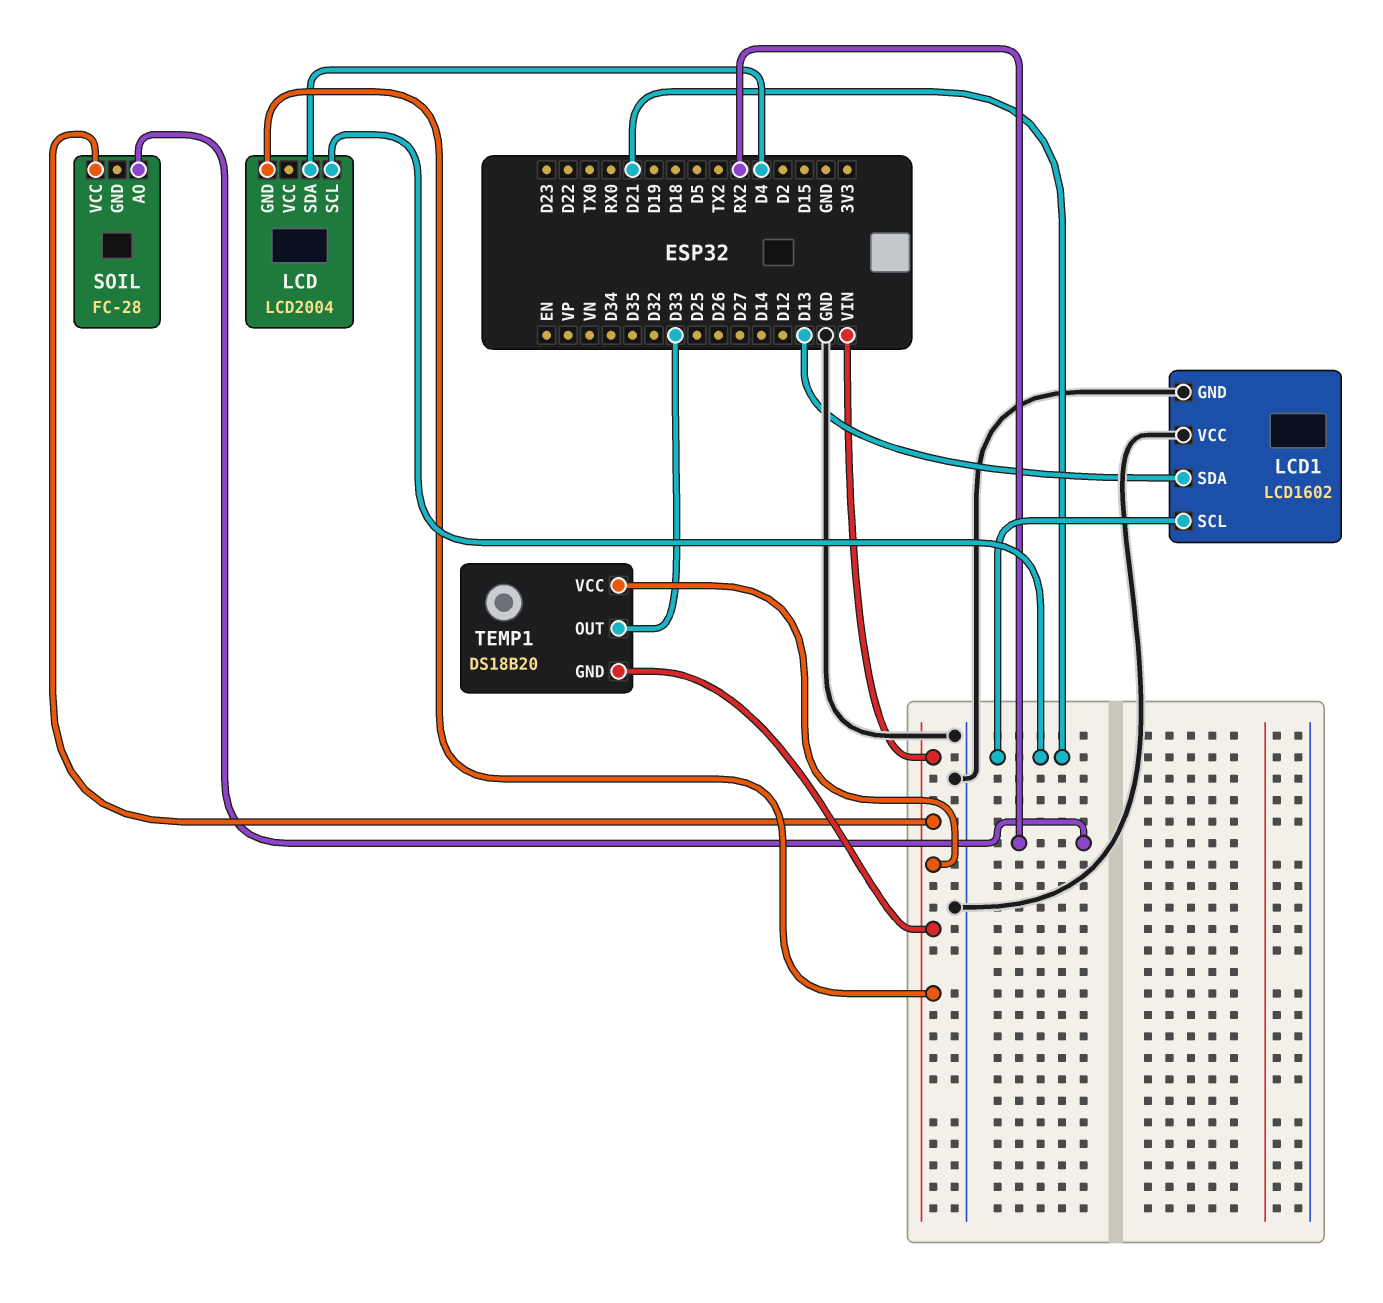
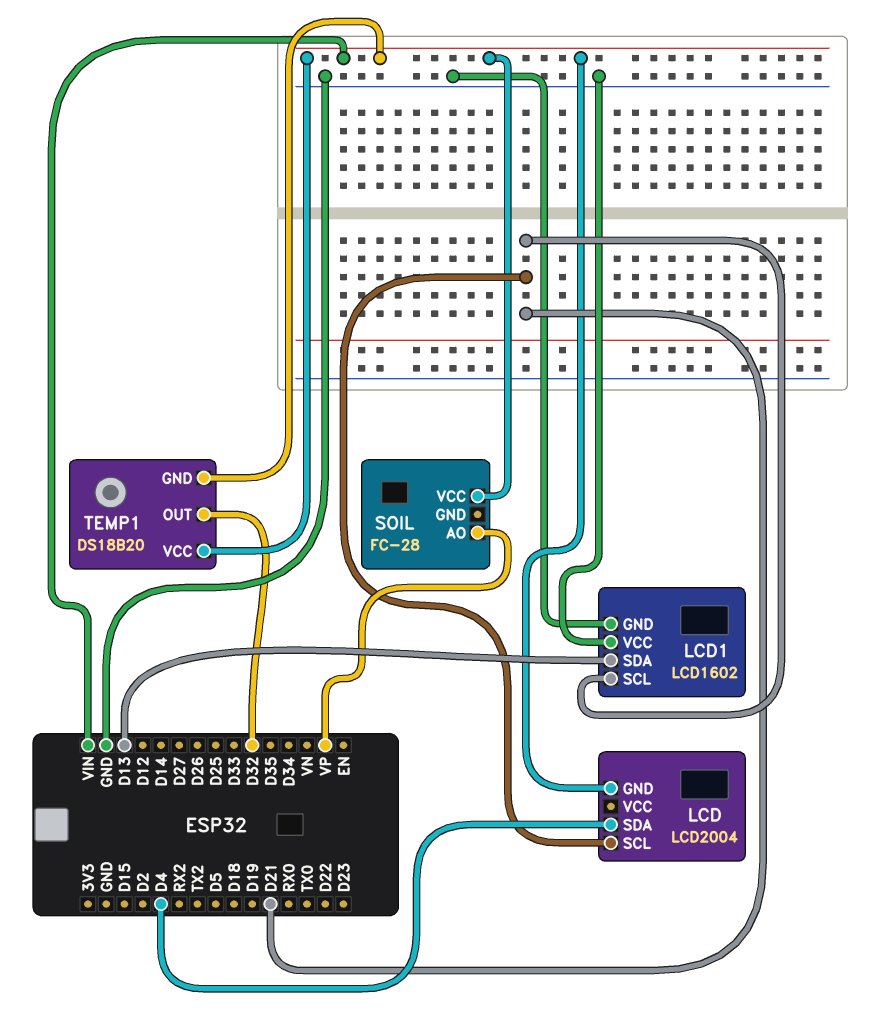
SOIL pin AO: RX2 -> VP
TEMP1 pin OUT: D33 -> D32

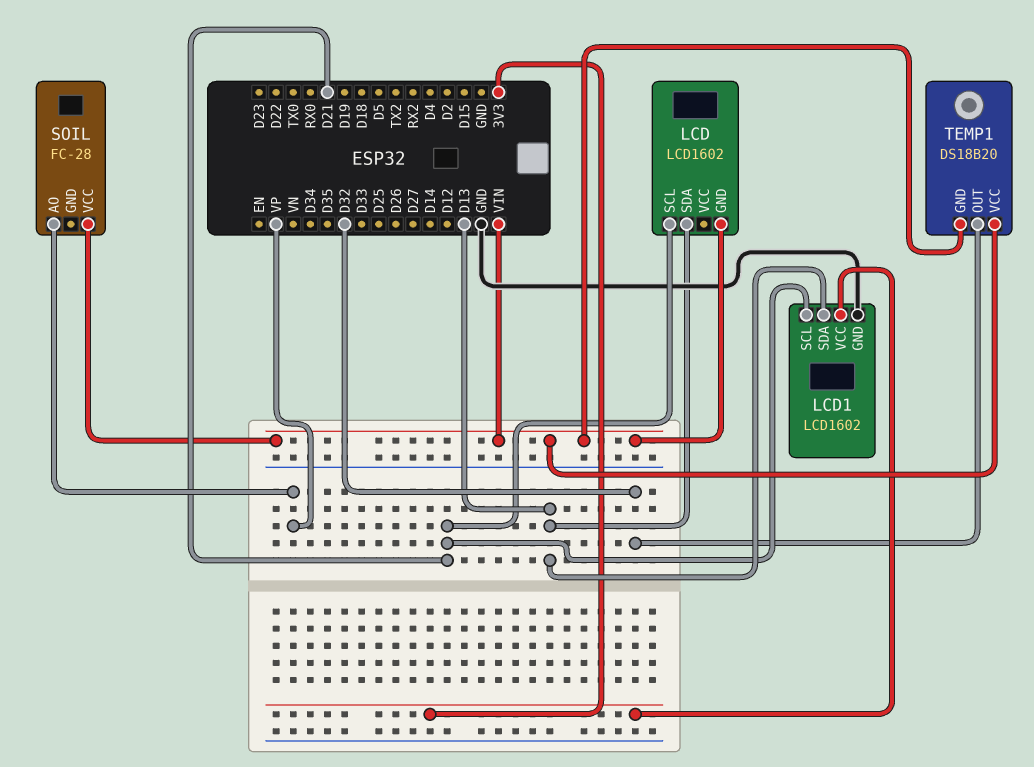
LCD: LCD2004 -> LCD1602
LCD pin SDA: D4 -> D13
LCD1 pin VCC: GND -> 3V3

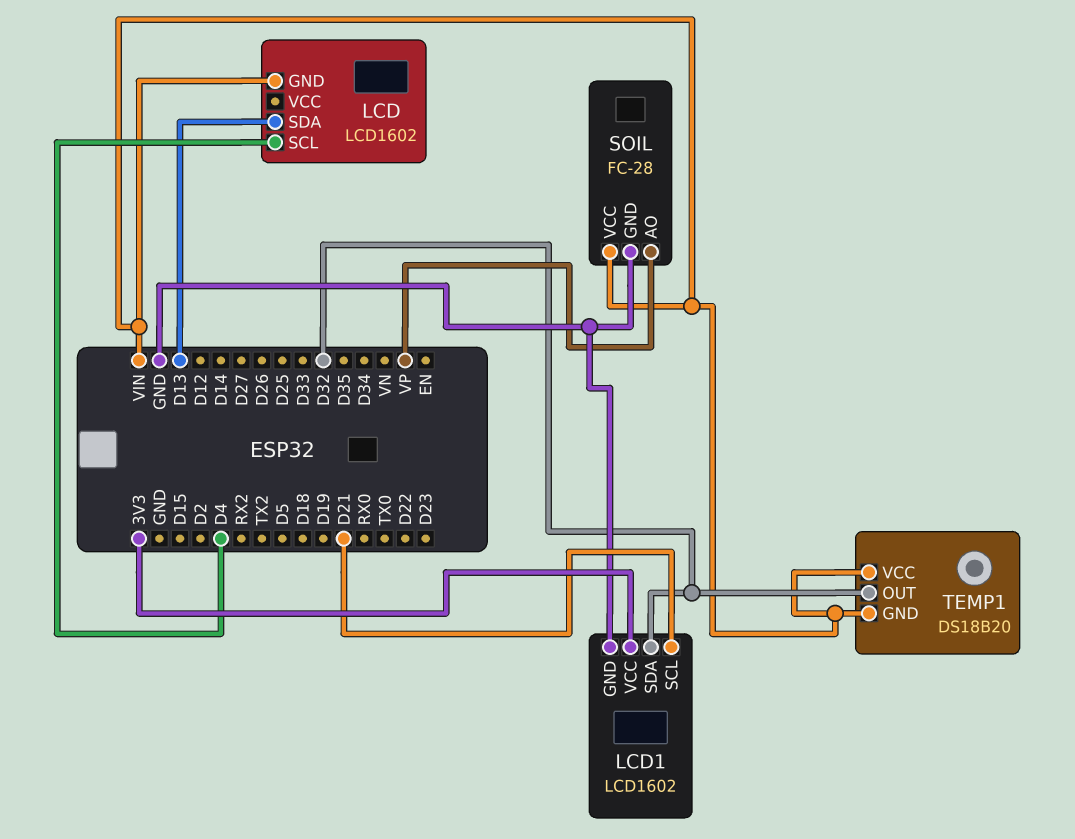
LCD pin SCL: D21 -> D4
LCD1 pin SDA: D13 -> D32
SOIL pin GND: none -> GND

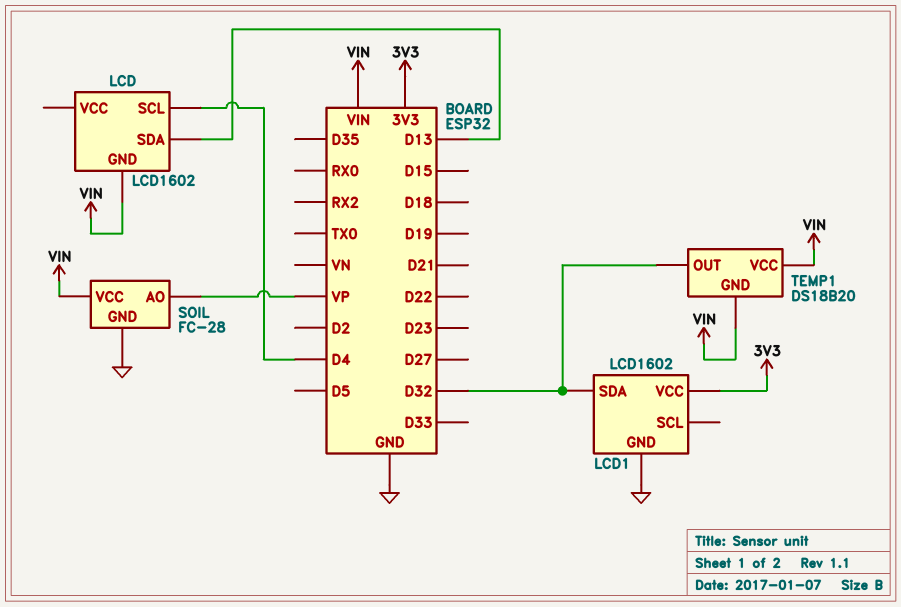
LCD1 pin SCL: D21 -> none

